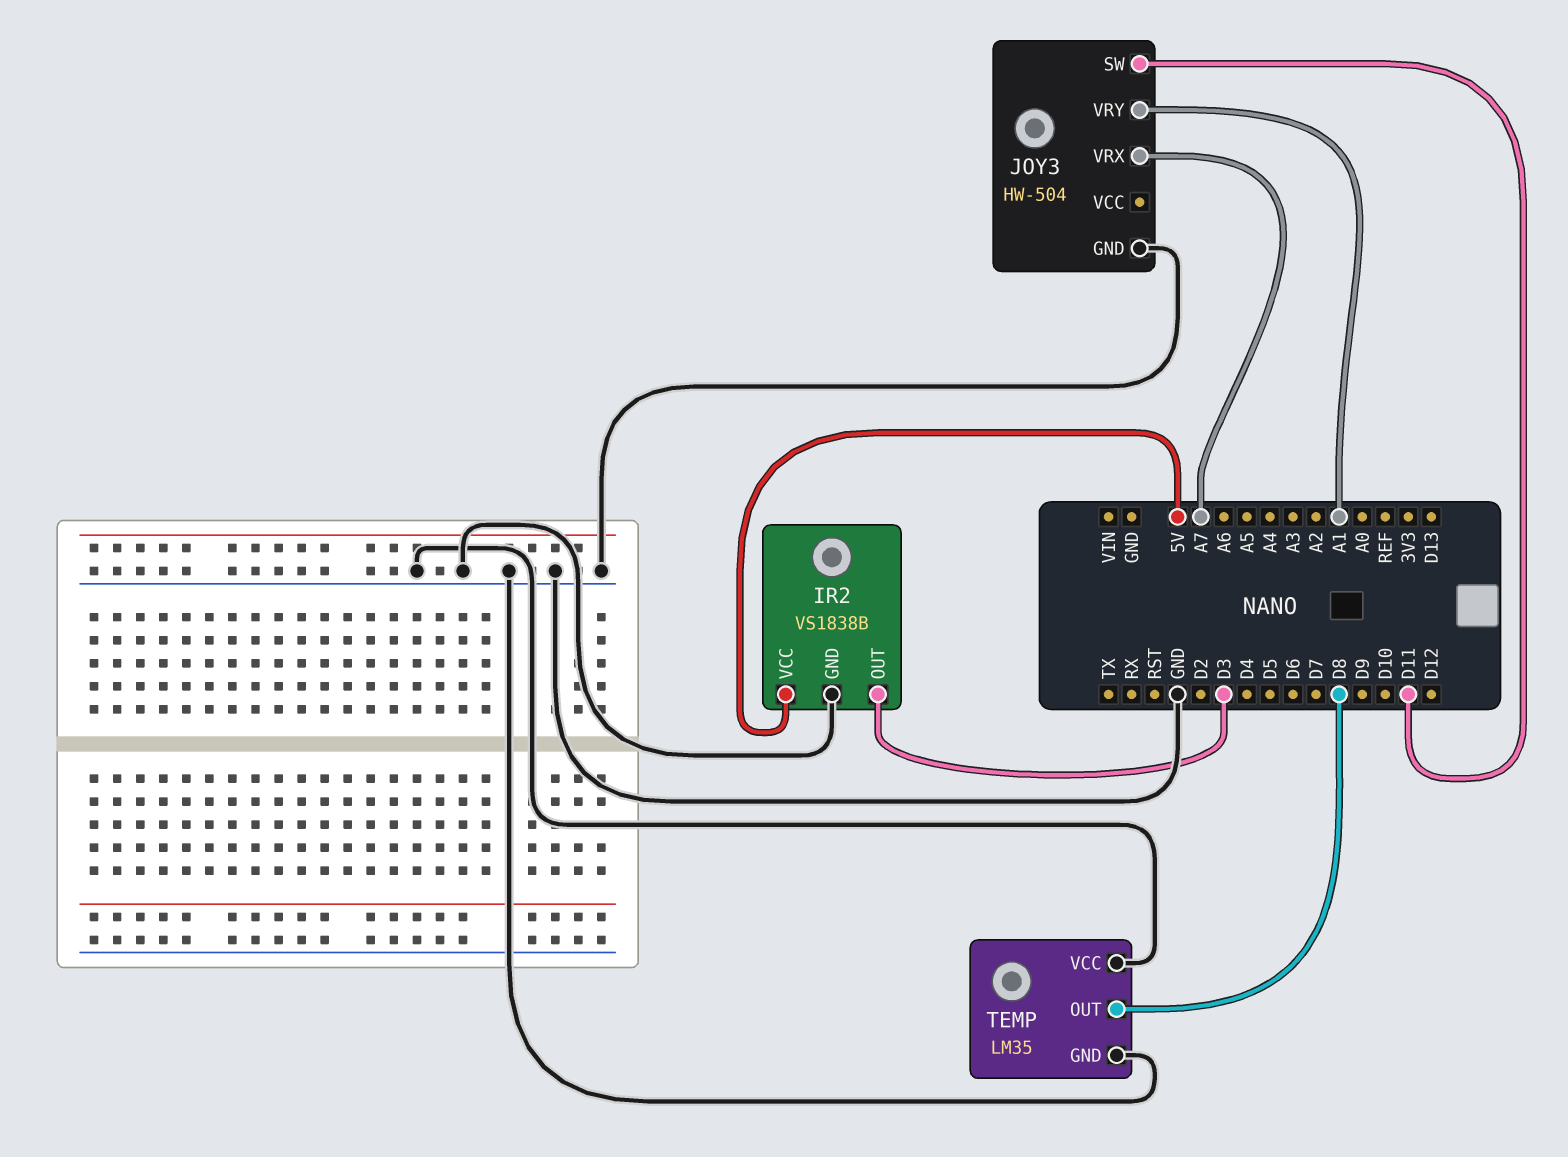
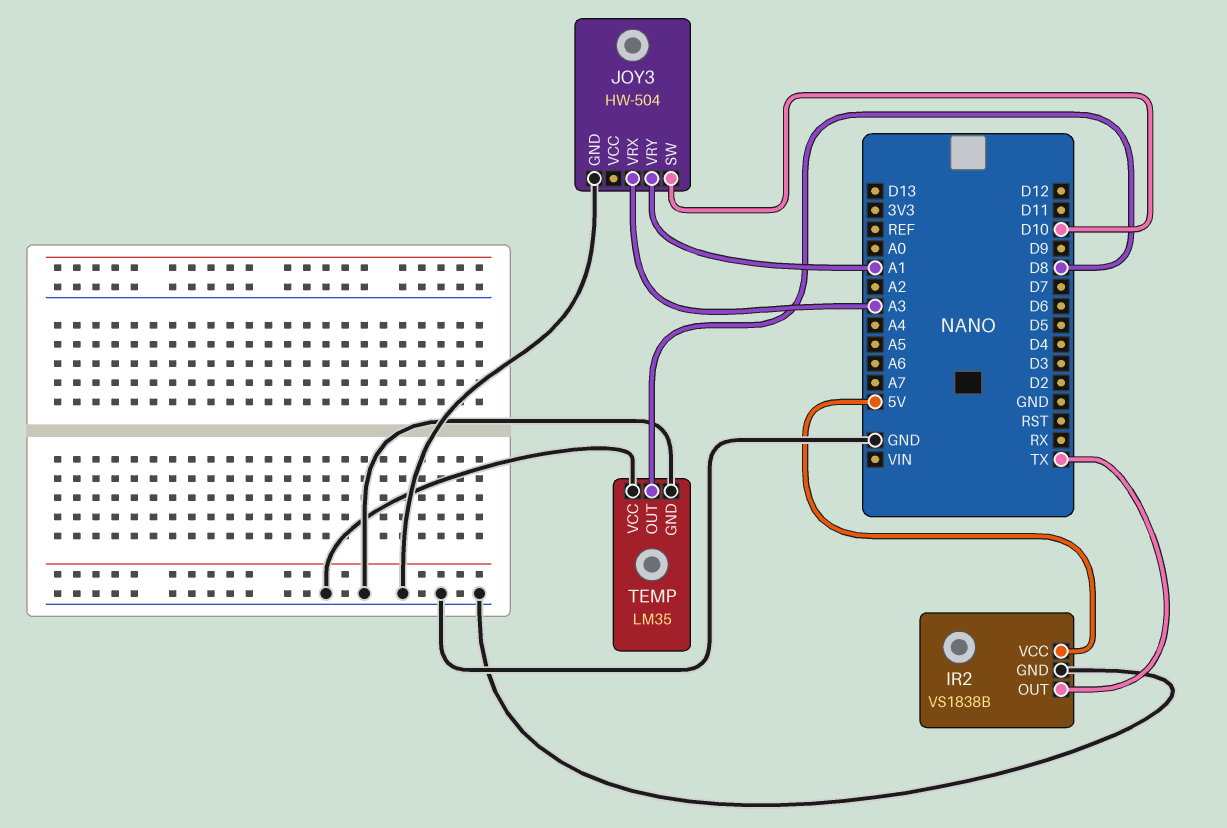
IR2 pin OUT: D3 -> TX
JOY3 pin SW: D11 -> D10
JOY3 pin VRX: A7 -> A3

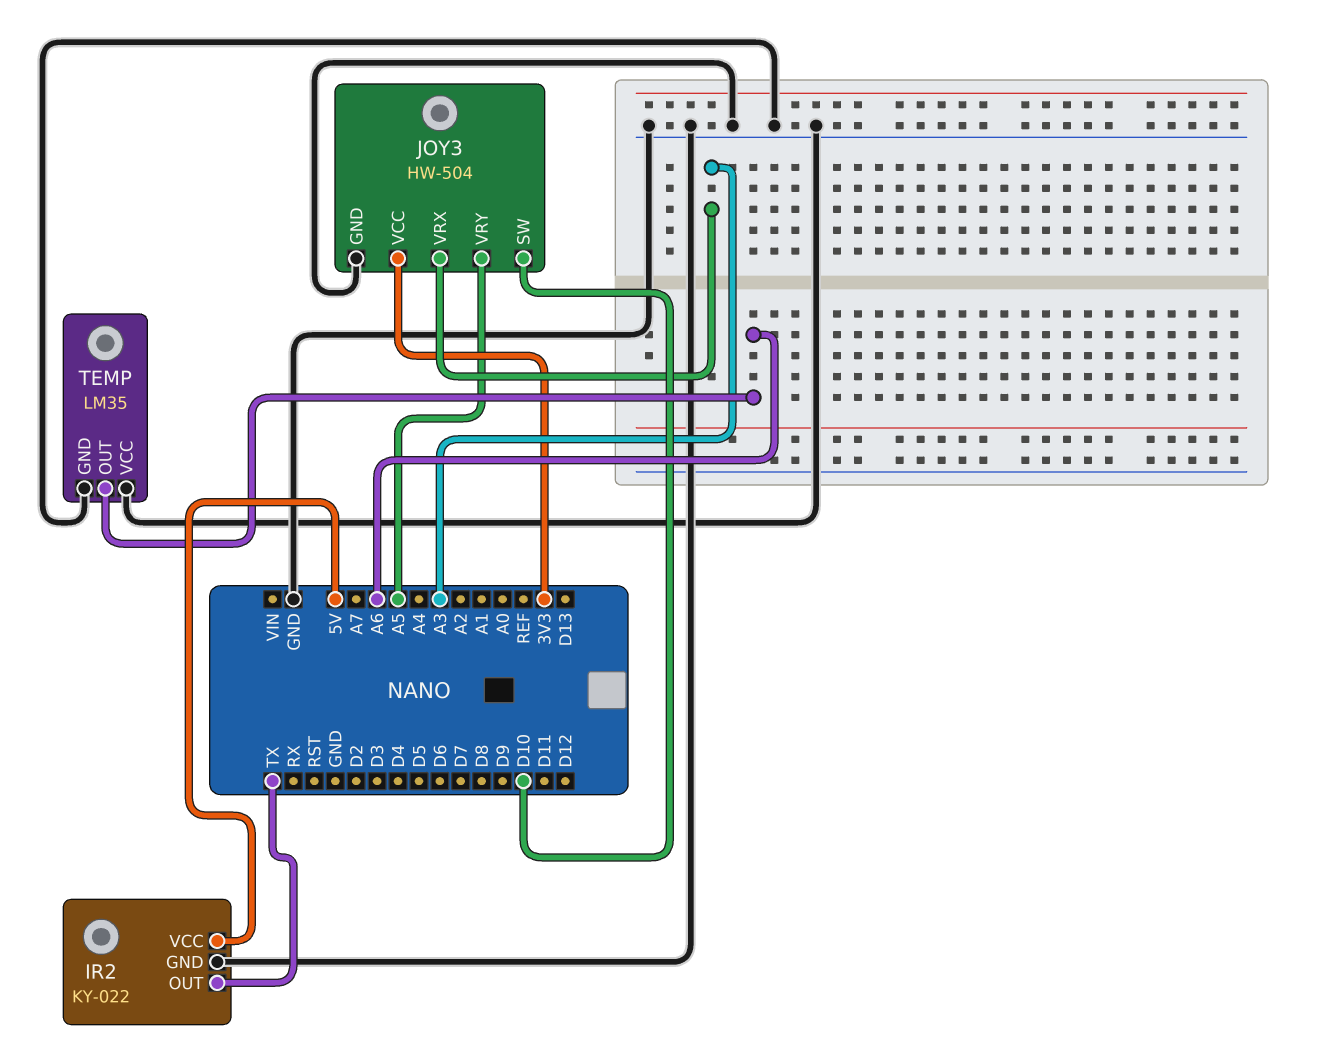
IR2: VS1838B -> KY-022
JOY3 pin VCC: none -> 3V3
JOY3 pin VRY: A1 -> A5
TEMP pin OUT: D8 -> A6

